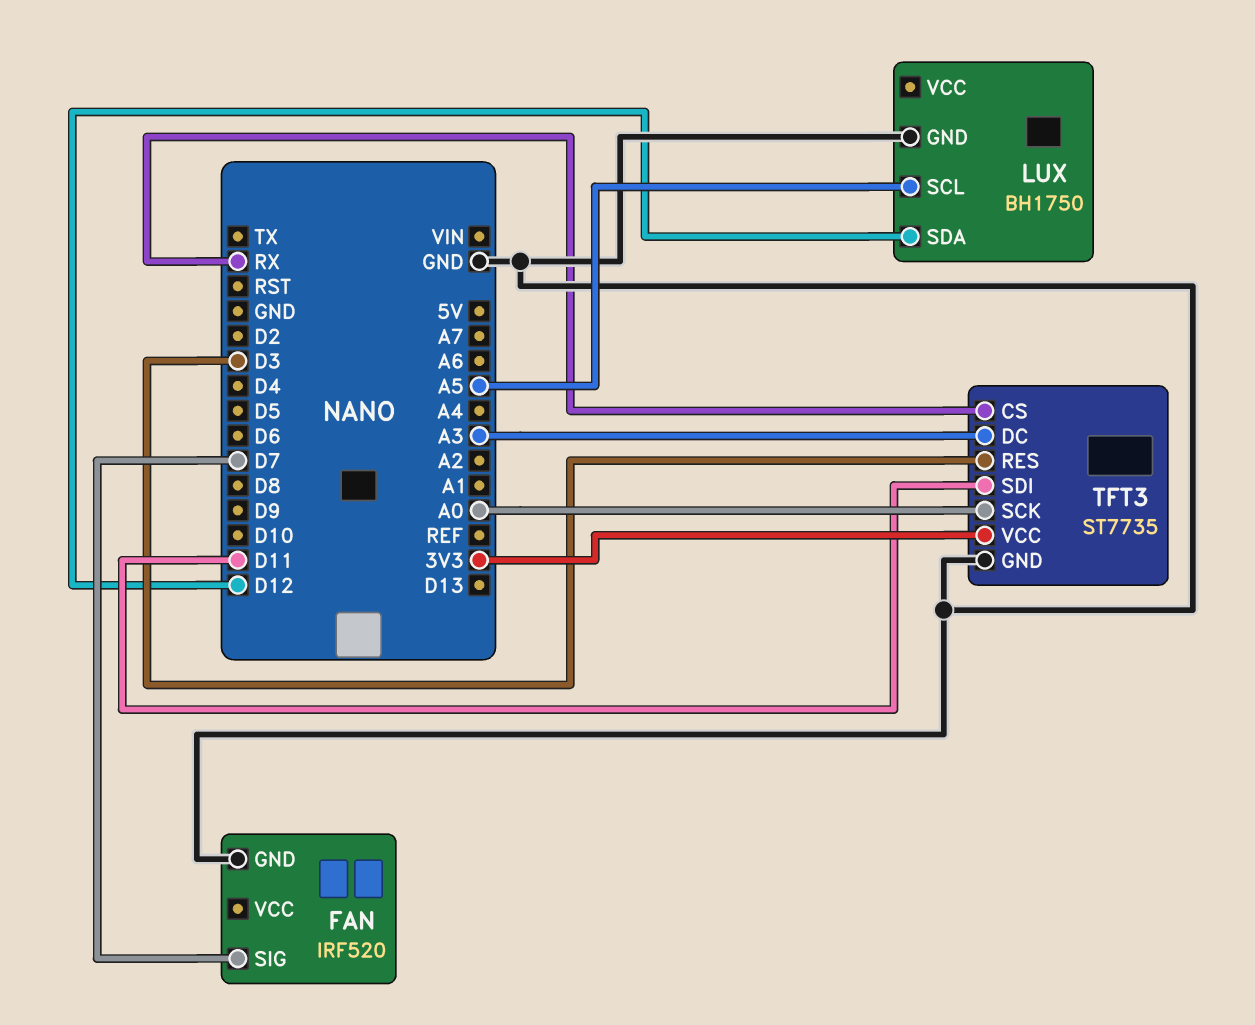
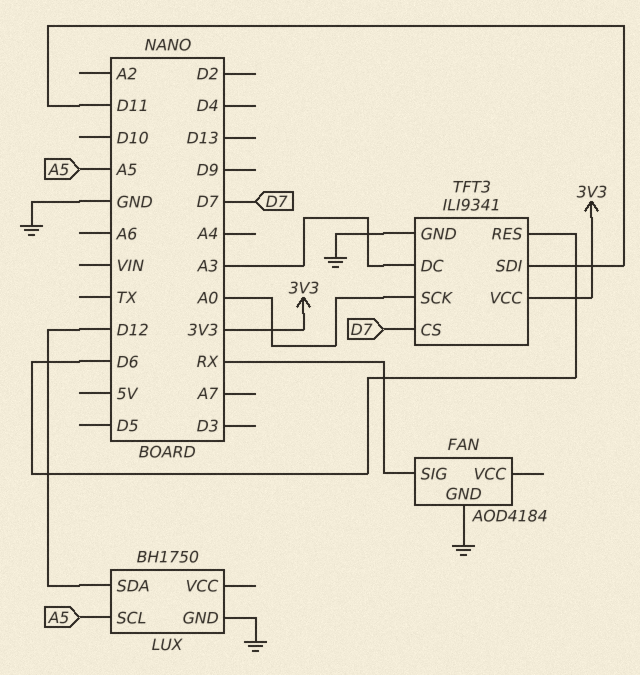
FAN: IRF520 -> AOD4184
FAN pin SIG: D7 -> RX
TFT3: ST7735 -> ILI9341
TFT3 pin CS: RX -> D7
TFT3 pin RES: D3 -> D6

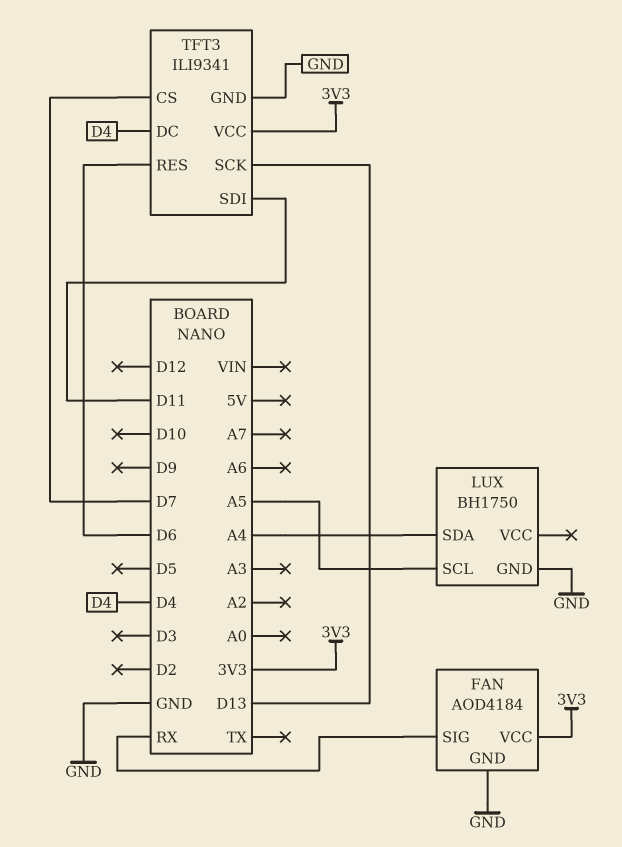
FAN pin VCC: none -> 3V3
LUX pin SDA: D12 -> A4
TFT3 pin DC: A3 -> D4
TFT3 pin SCK: A0 -> D13

